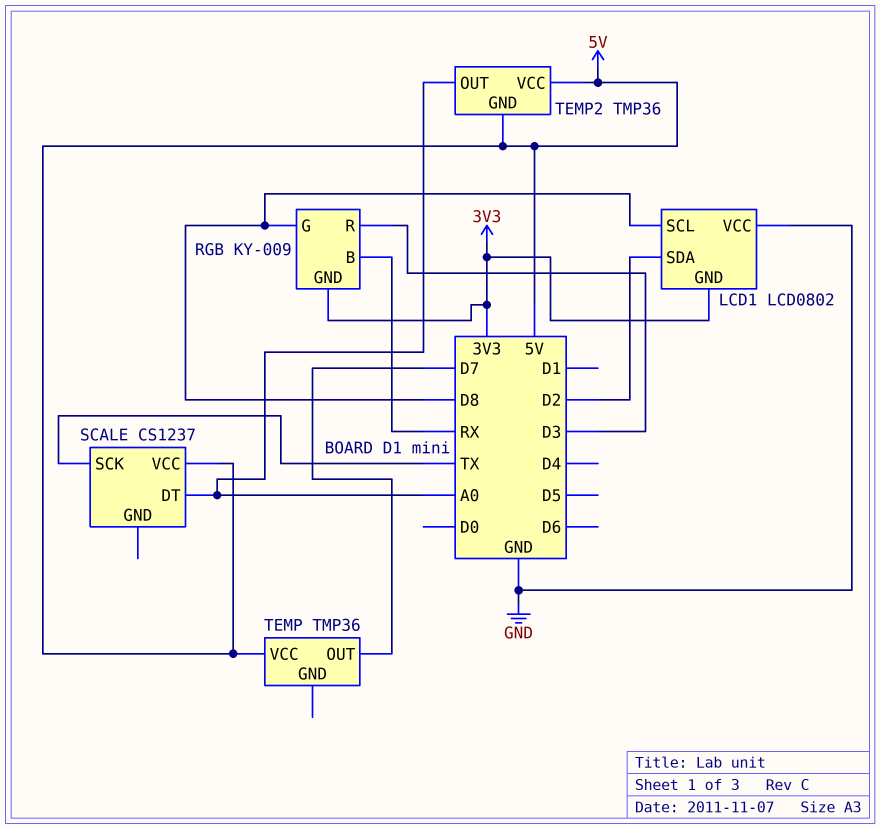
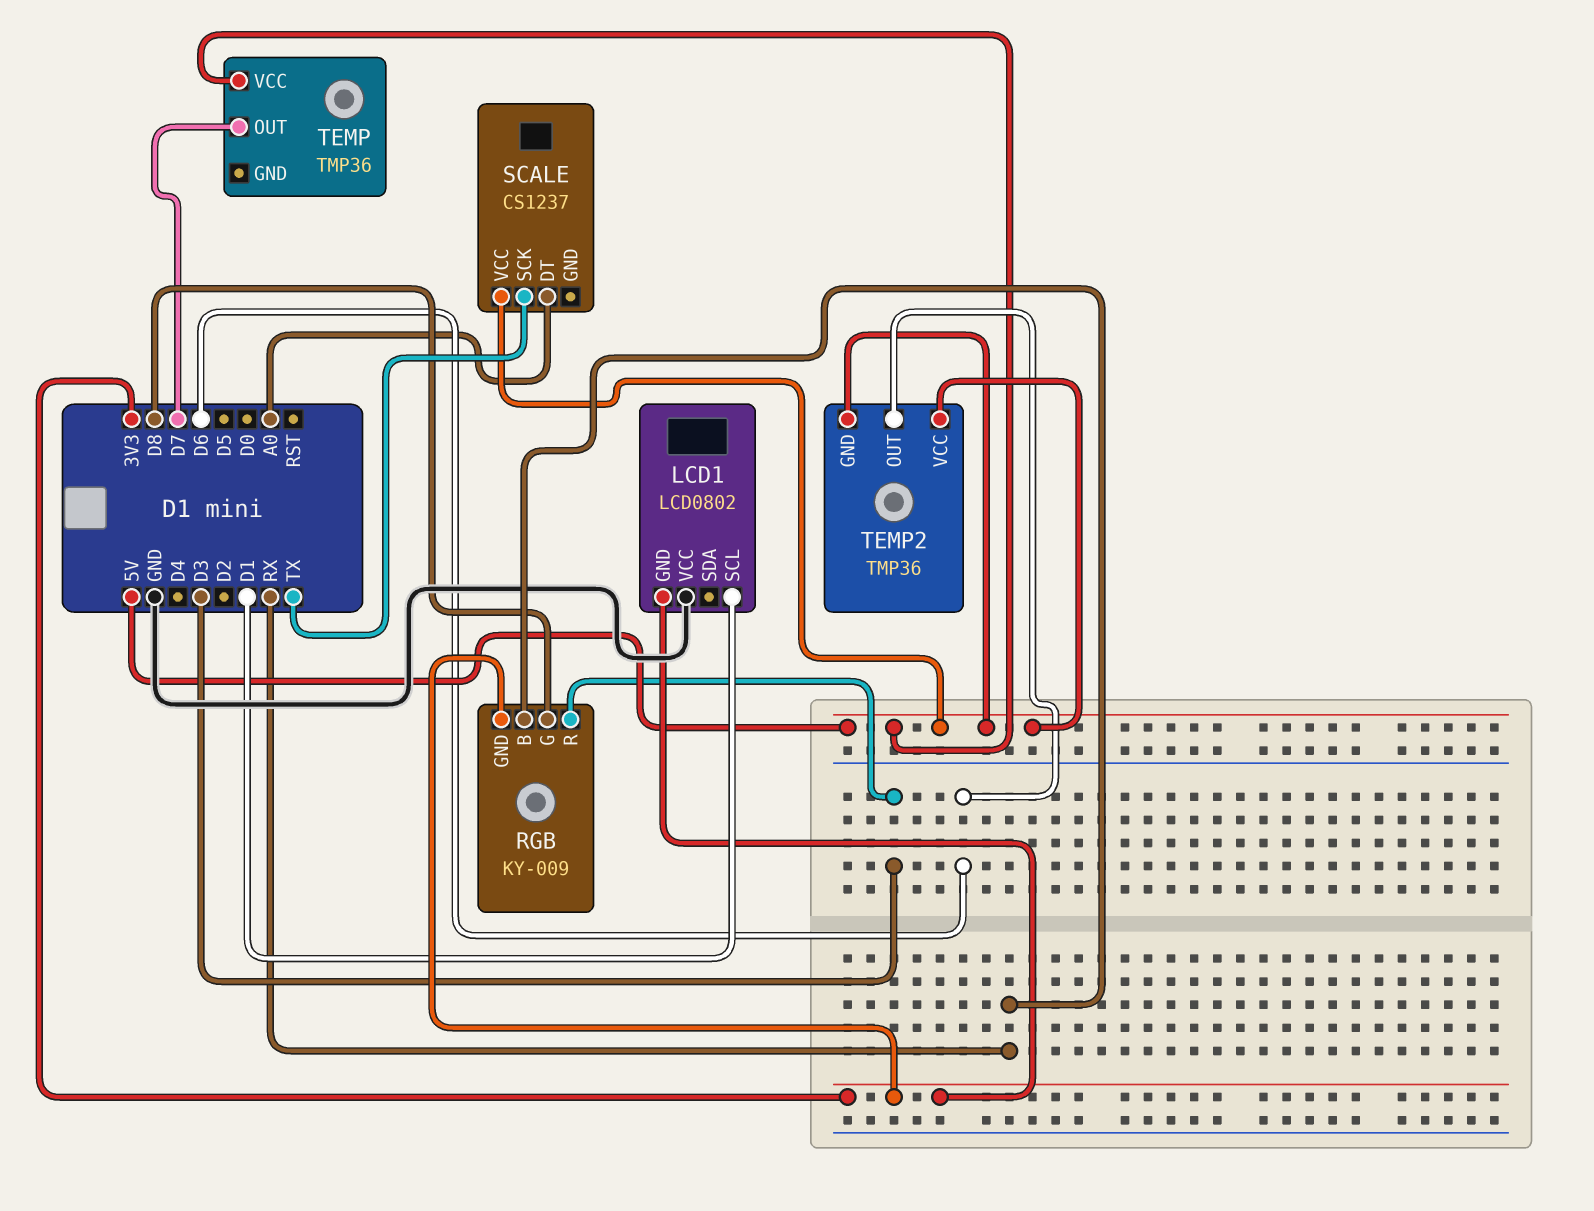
LCD1 pin SCL: D8 -> D1
LCD1 pin SDA: D2 -> none
TEMP2 pin OUT: A0 -> D6

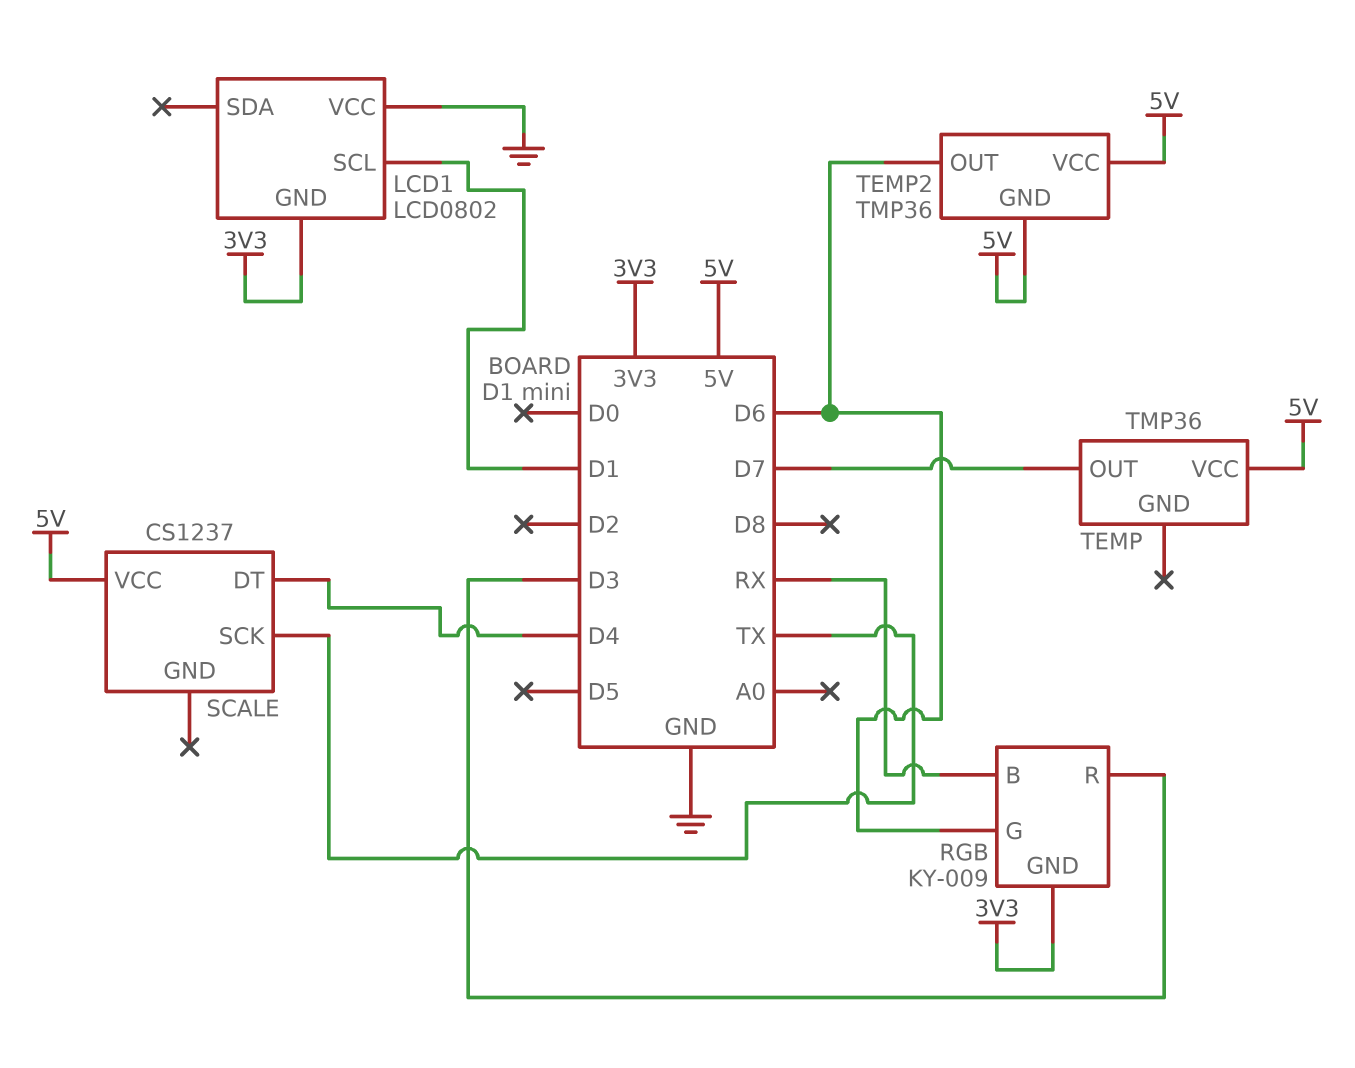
RGB pin G: D8 -> D6
SCALE pin DT: A0 -> D4

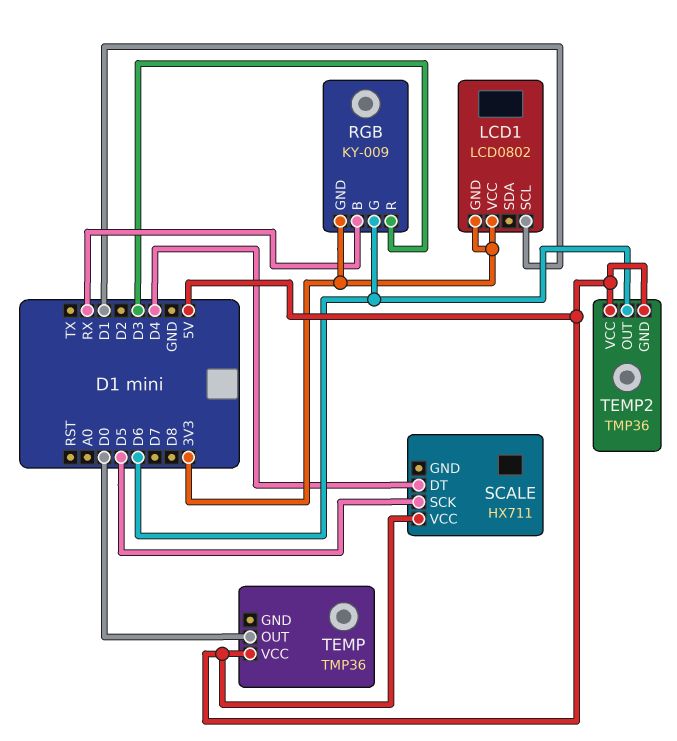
LCD1 pin VCC: GND -> 3V3
SCALE: CS1237 -> HX711
SCALE pin SCK: TX -> D5
TEMP pin OUT: D7 -> D0

